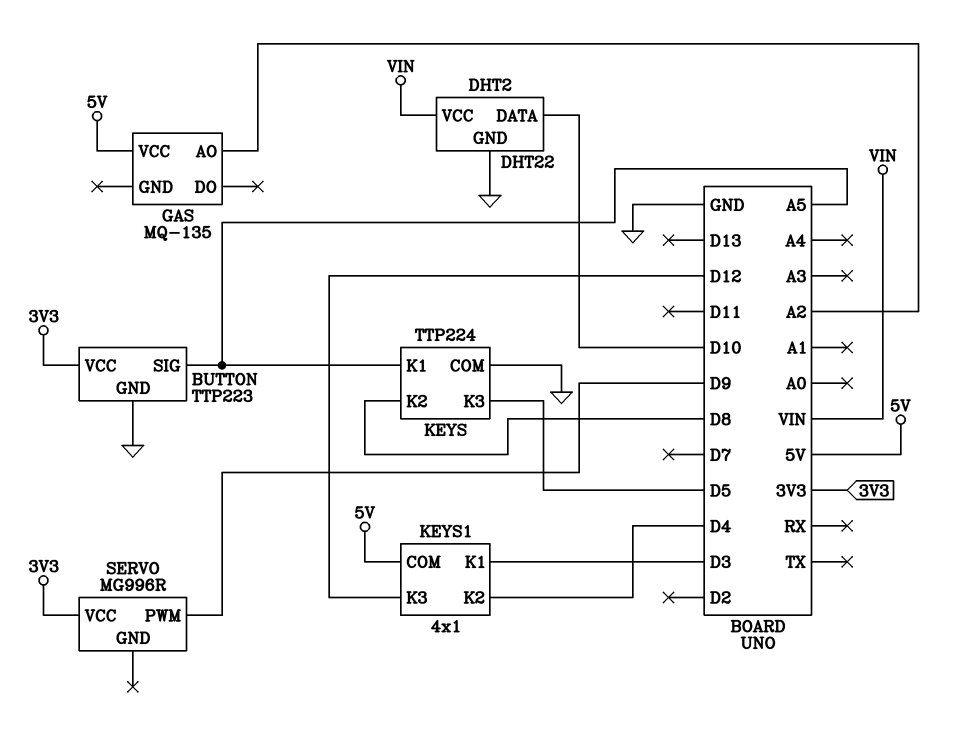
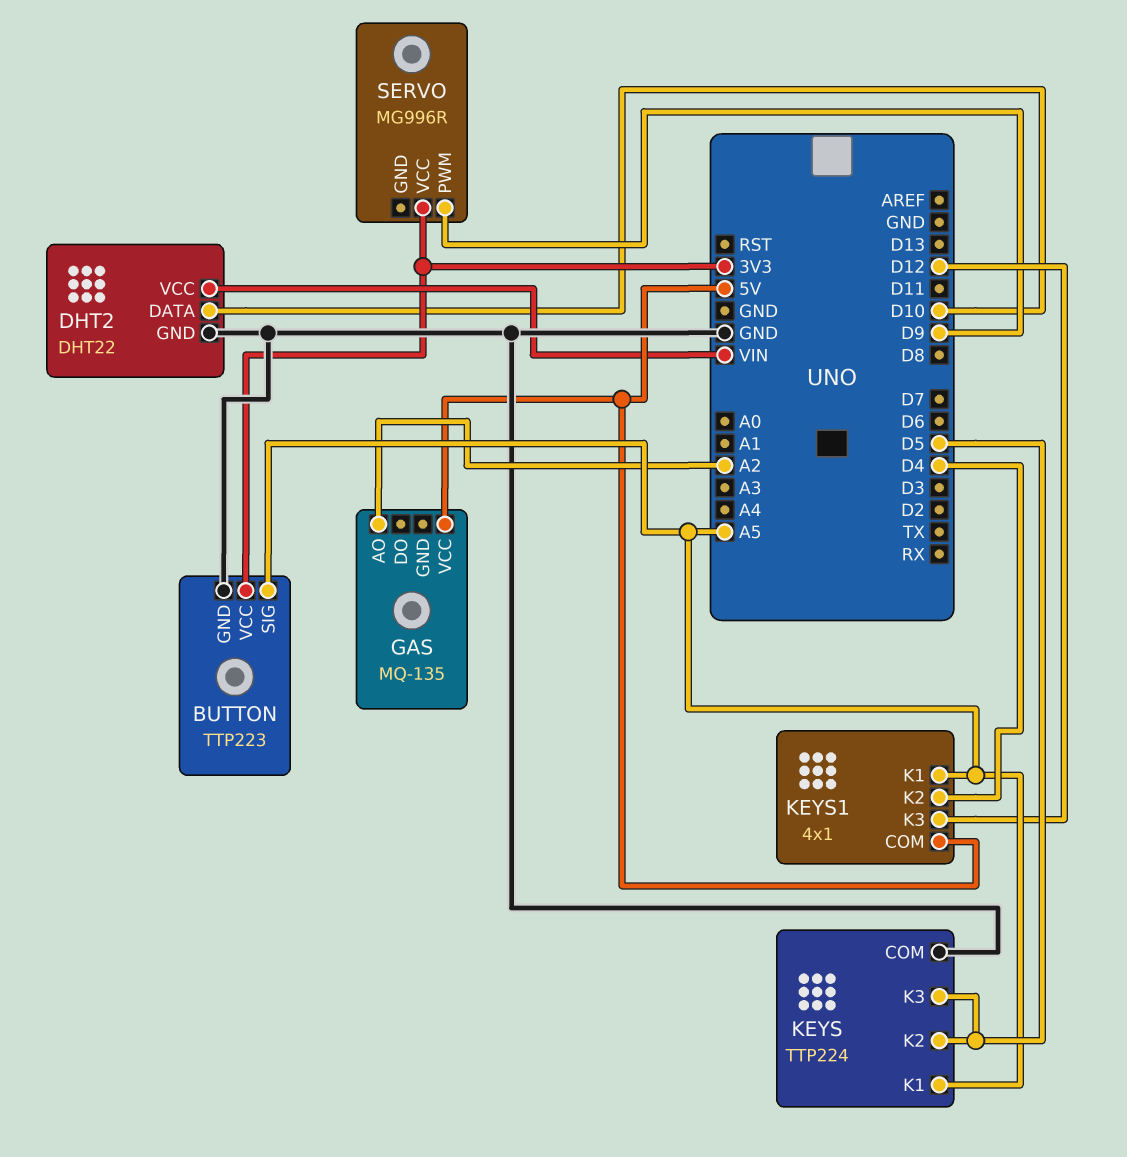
KEYS pin K2: D8 -> D5
KEYS1 pin K1: D3 -> A5

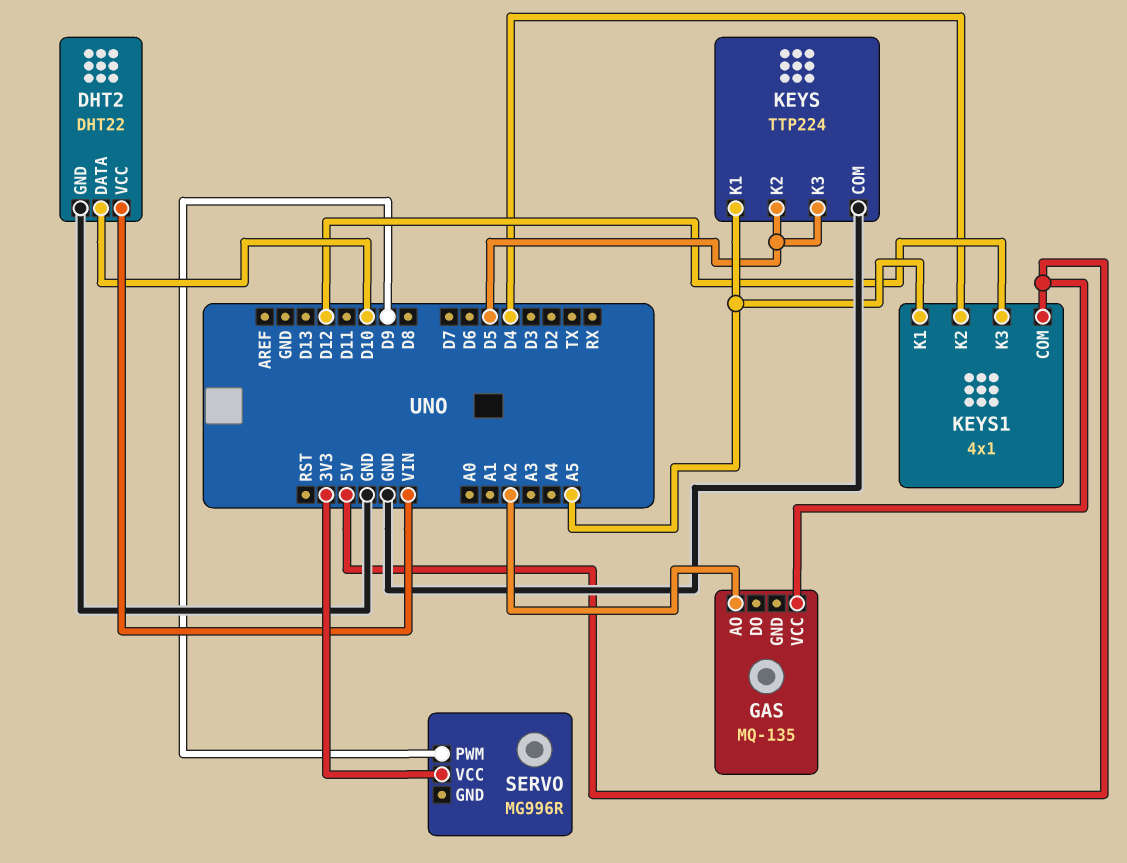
BUTTON: TTP223 -> none
BUTTON pin GND: GND -> none
BUTTON pin SIG: A5 -> none
BUTTON pin VCC: 3V3 -> none

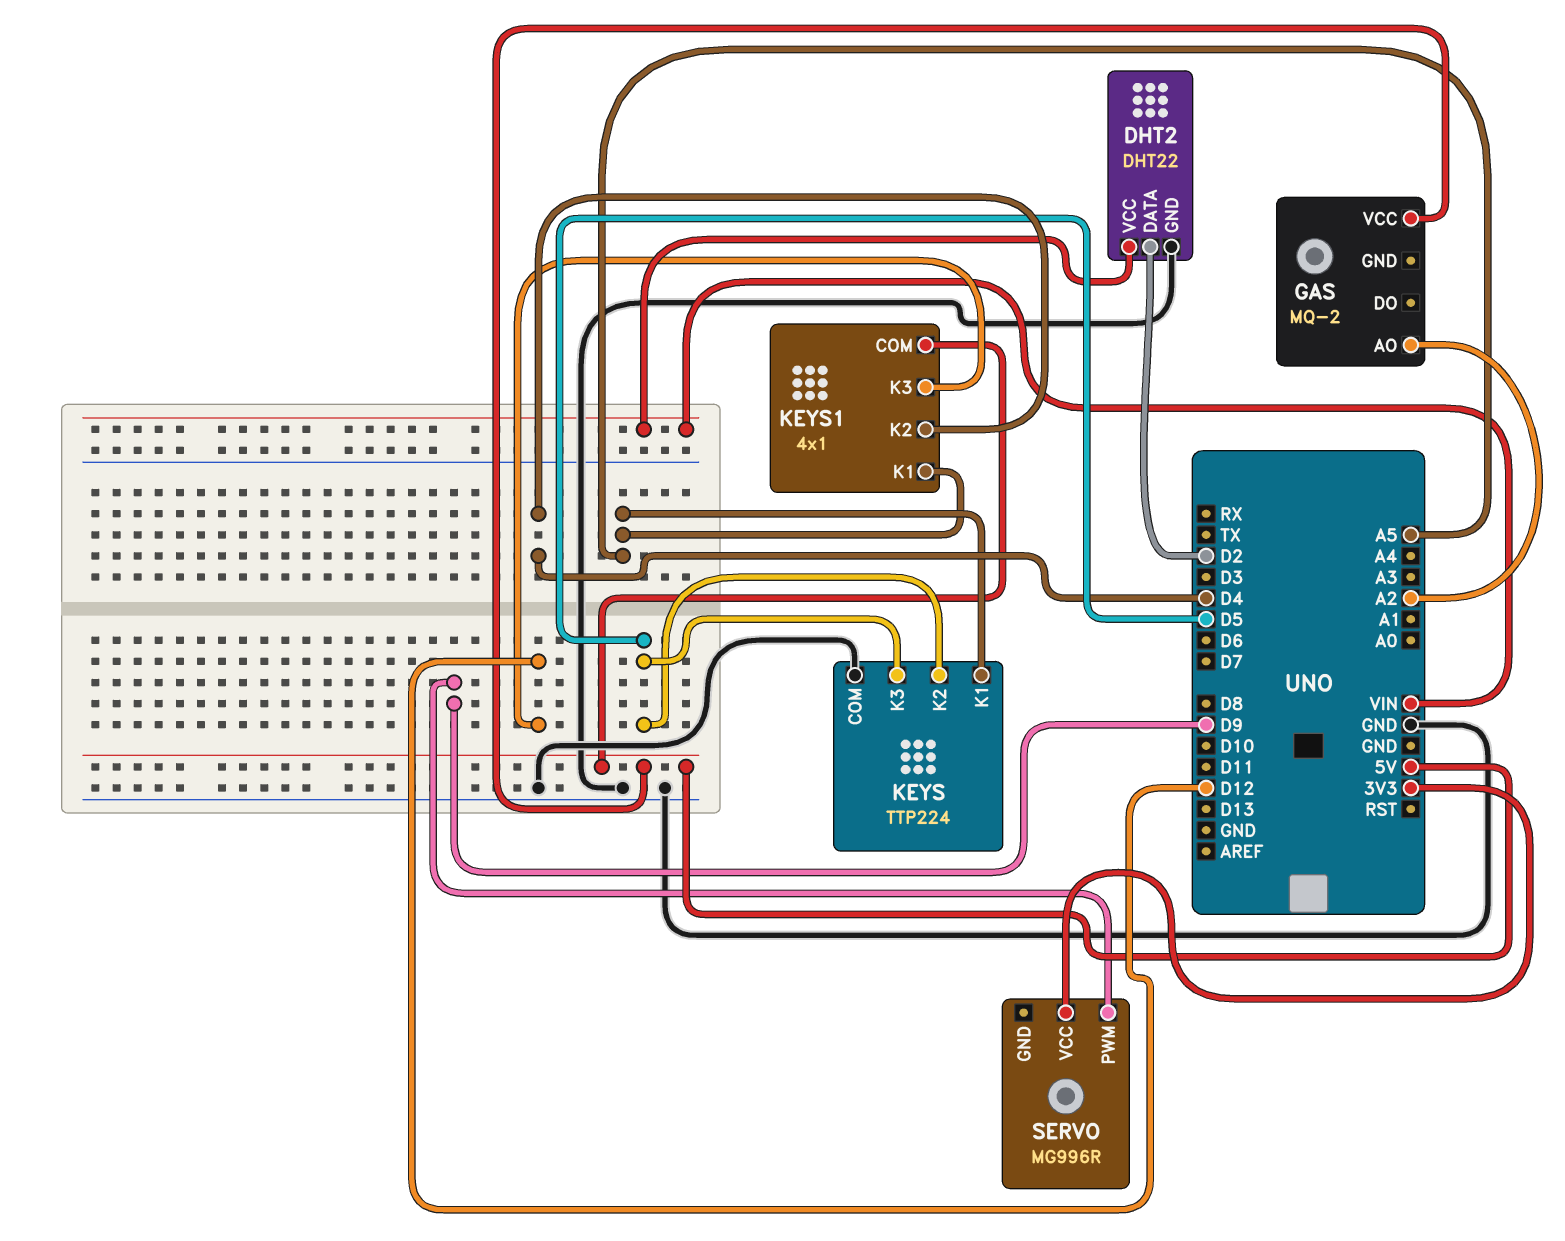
DHT2 pin DATA: D10 -> D2
GAS: MQ-135 -> MQ-2

